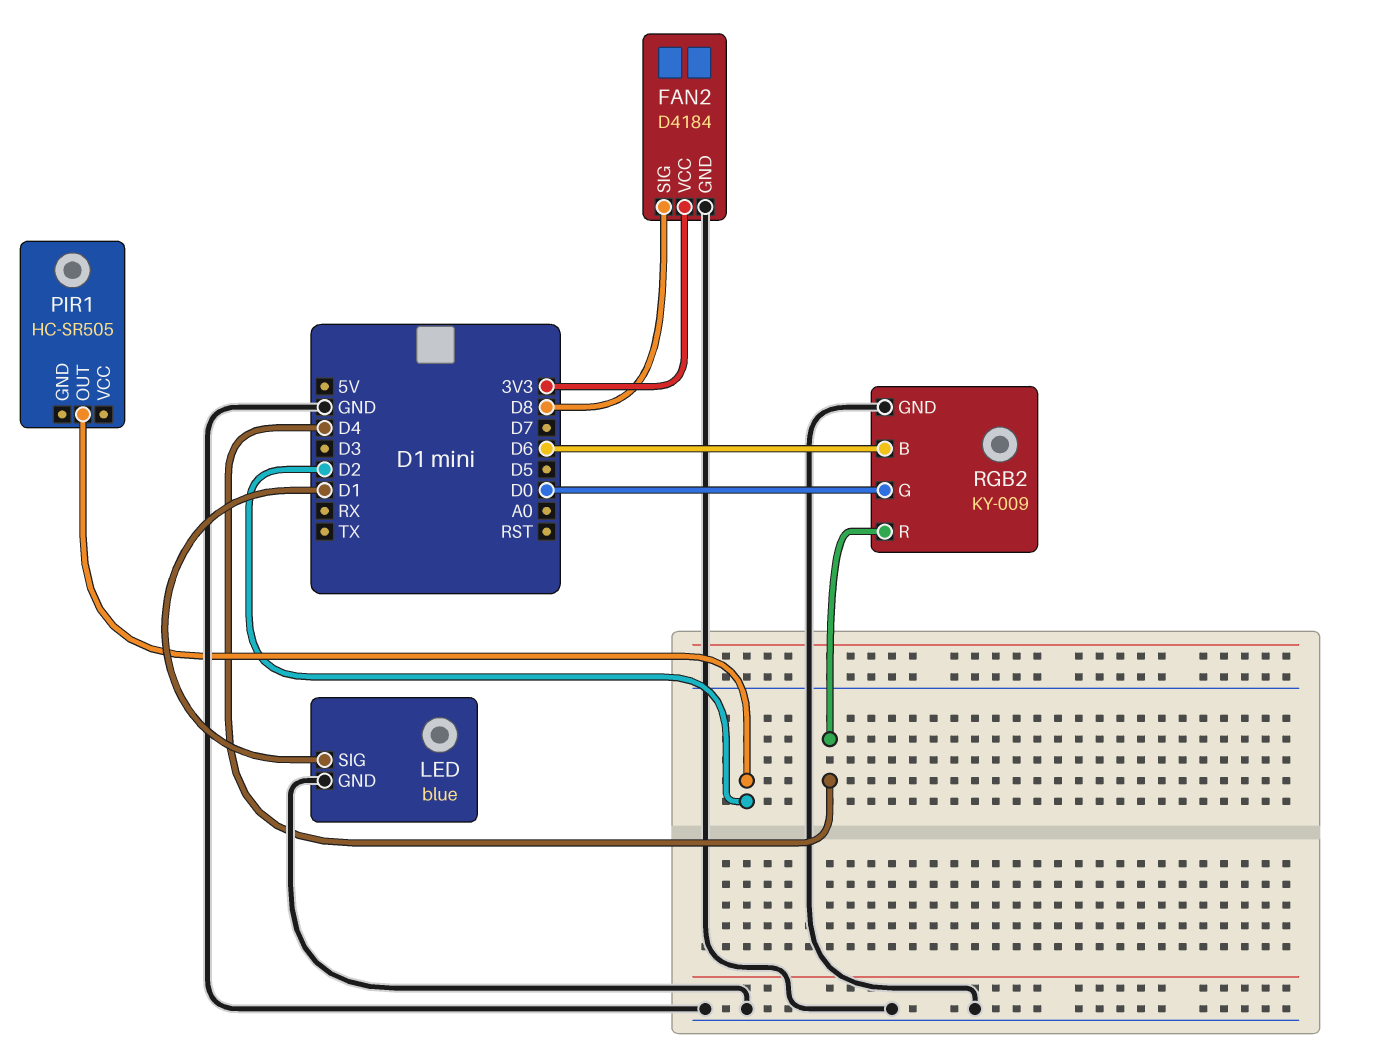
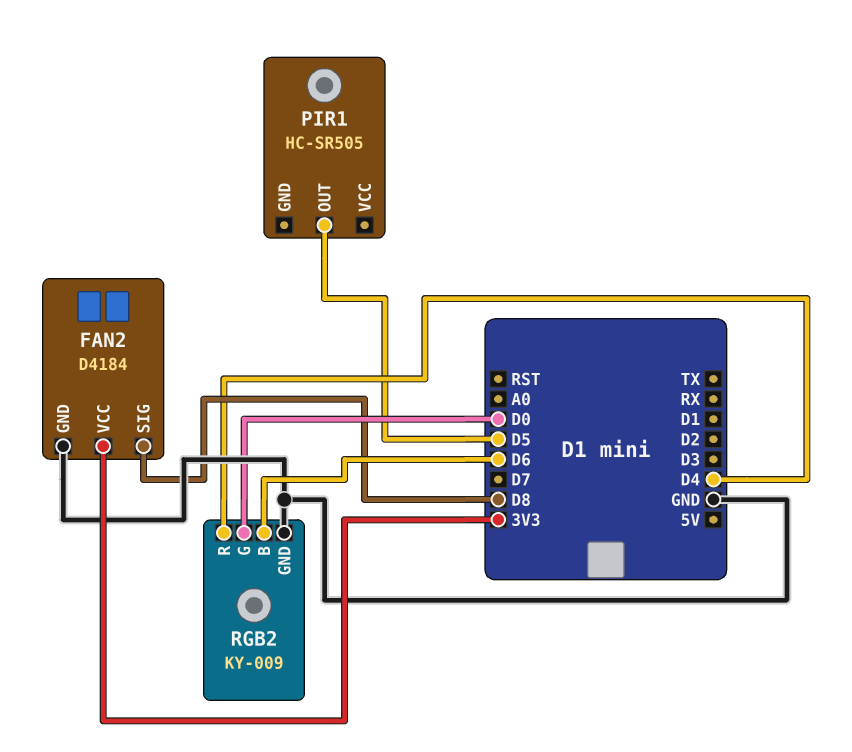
LED: blue -> none
LED pin GND: GND -> none
LED pin SIG: D1 -> none
PIR1 pin OUT: D2 -> D5

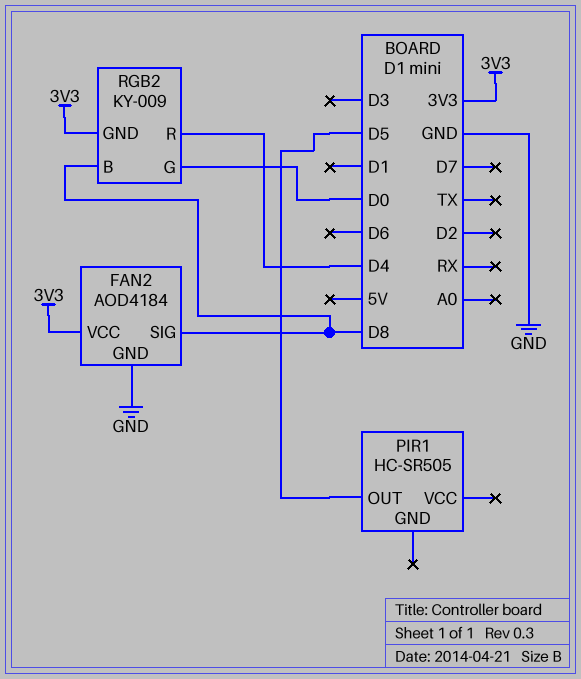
FAN2: D4184 -> AOD4184
RGB2 pin B: D6 -> D8
RGB2 pin GND: GND -> 3V3

